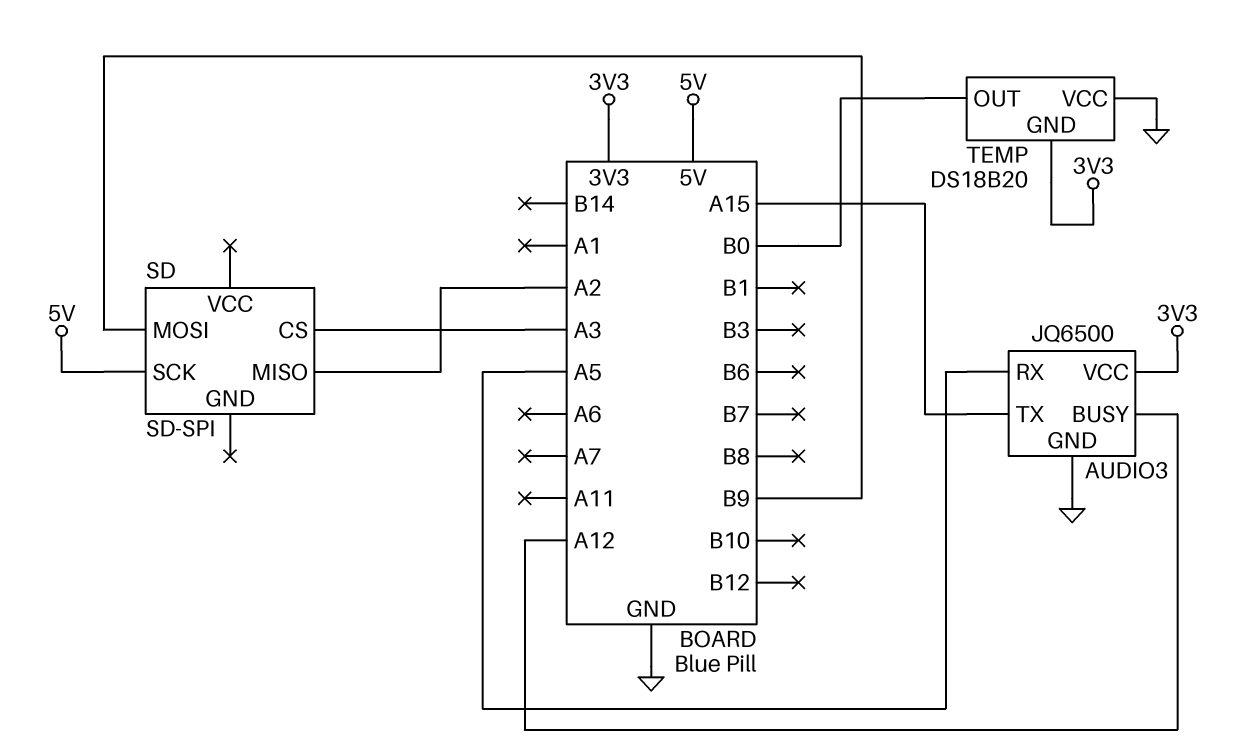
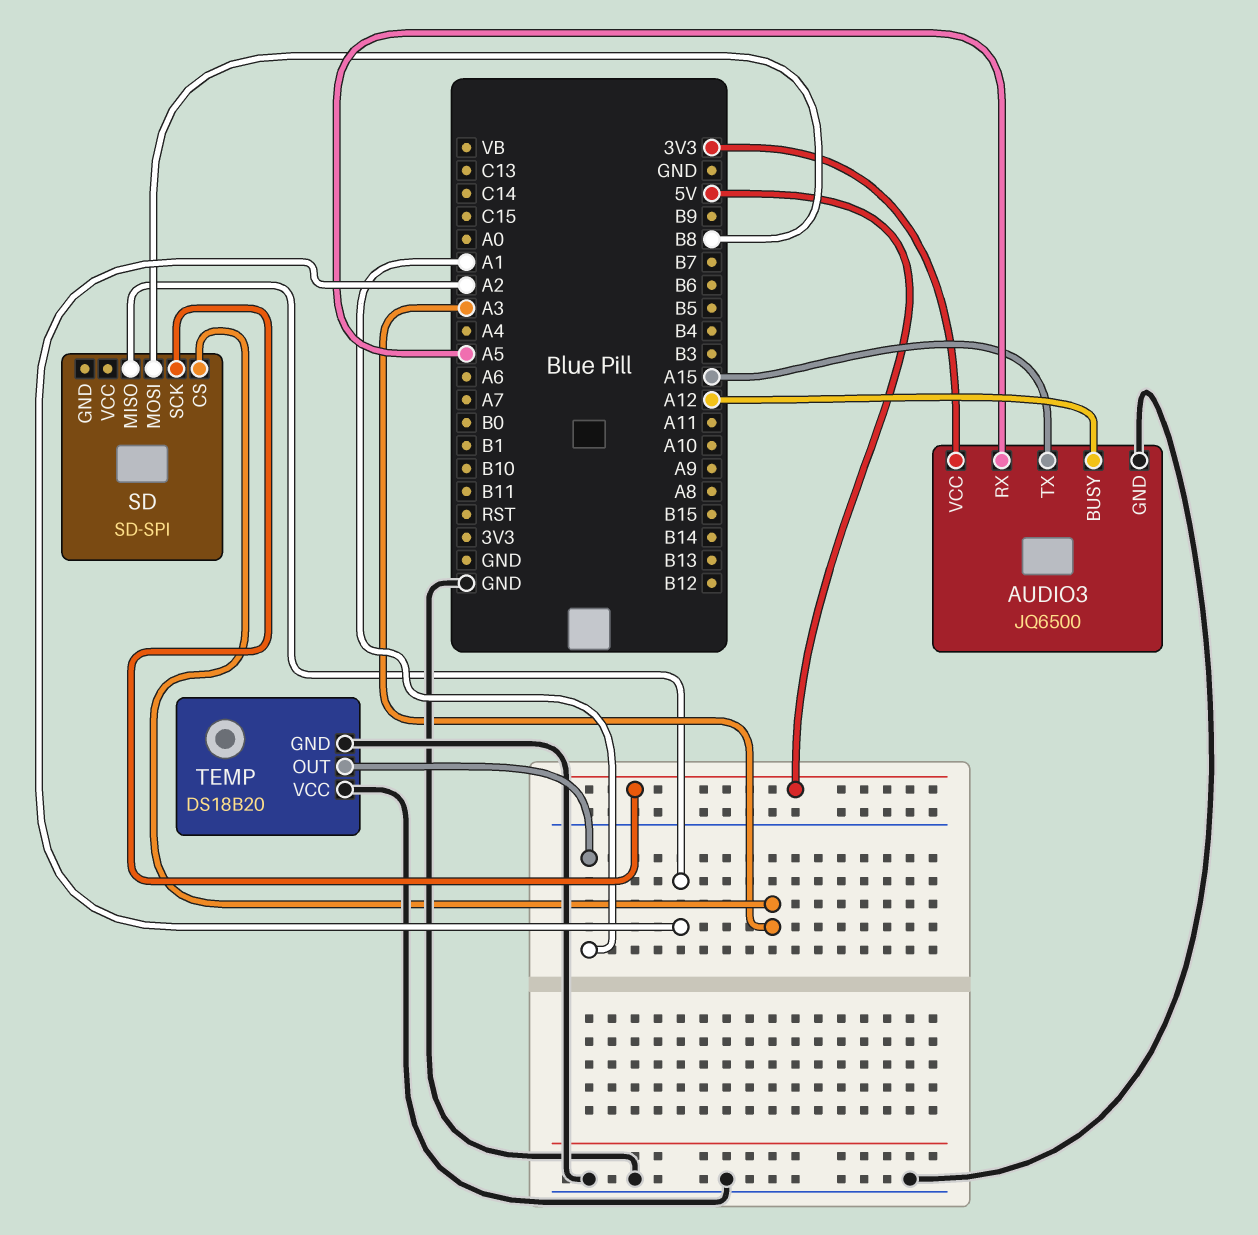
SD pin MOSI: B9 -> B8
TEMP pin GND: 3V3 -> GND
TEMP pin OUT: B0 -> A1

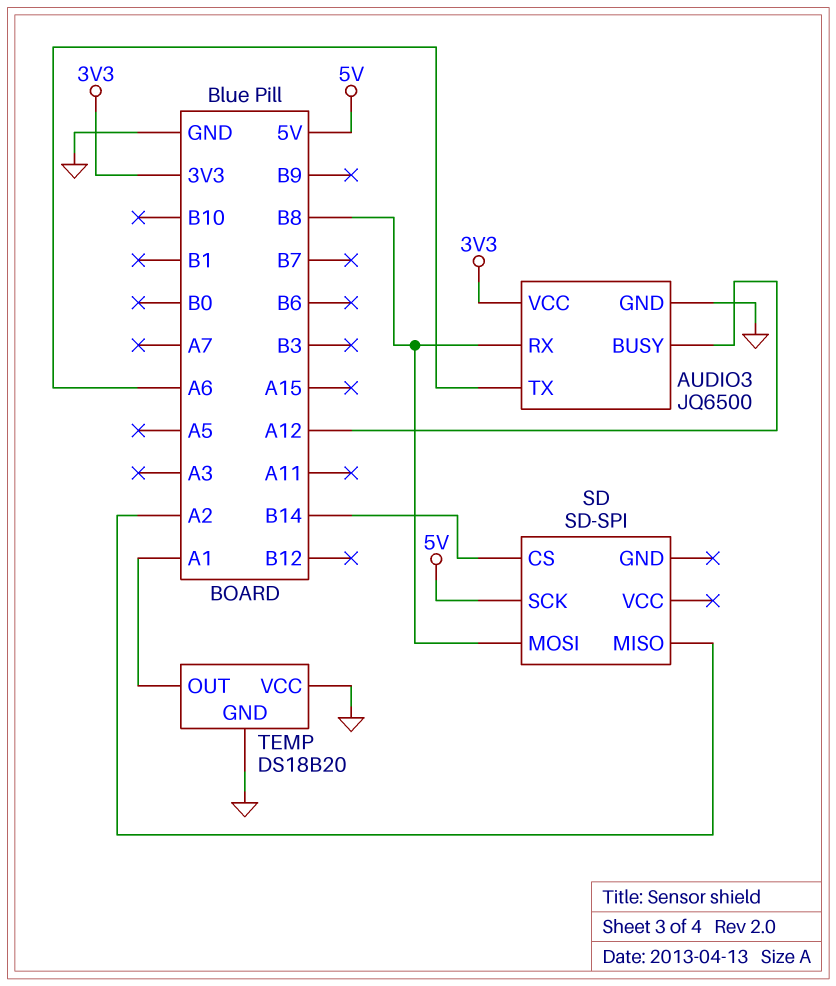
AUDIO3 pin RX: A5 -> B8
AUDIO3 pin TX: A15 -> A6
SD pin CS: A3 -> B14

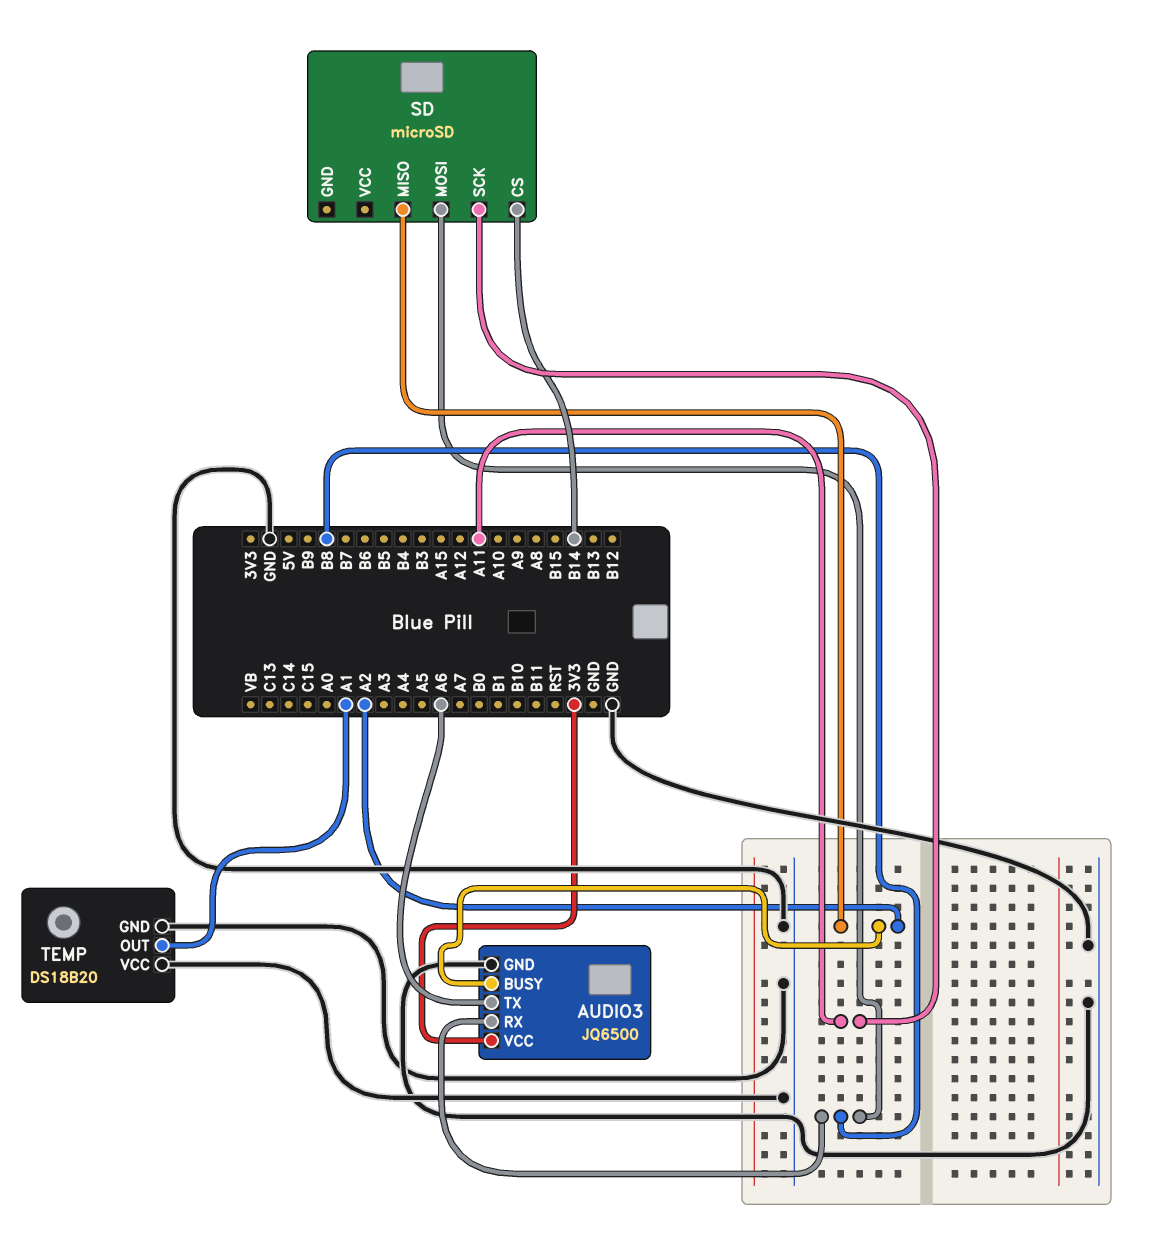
AUDIO3 pin BUSY: A12 -> A2
SD: SD-SPI -> microSD
SD pin SCK: 5V -> A11

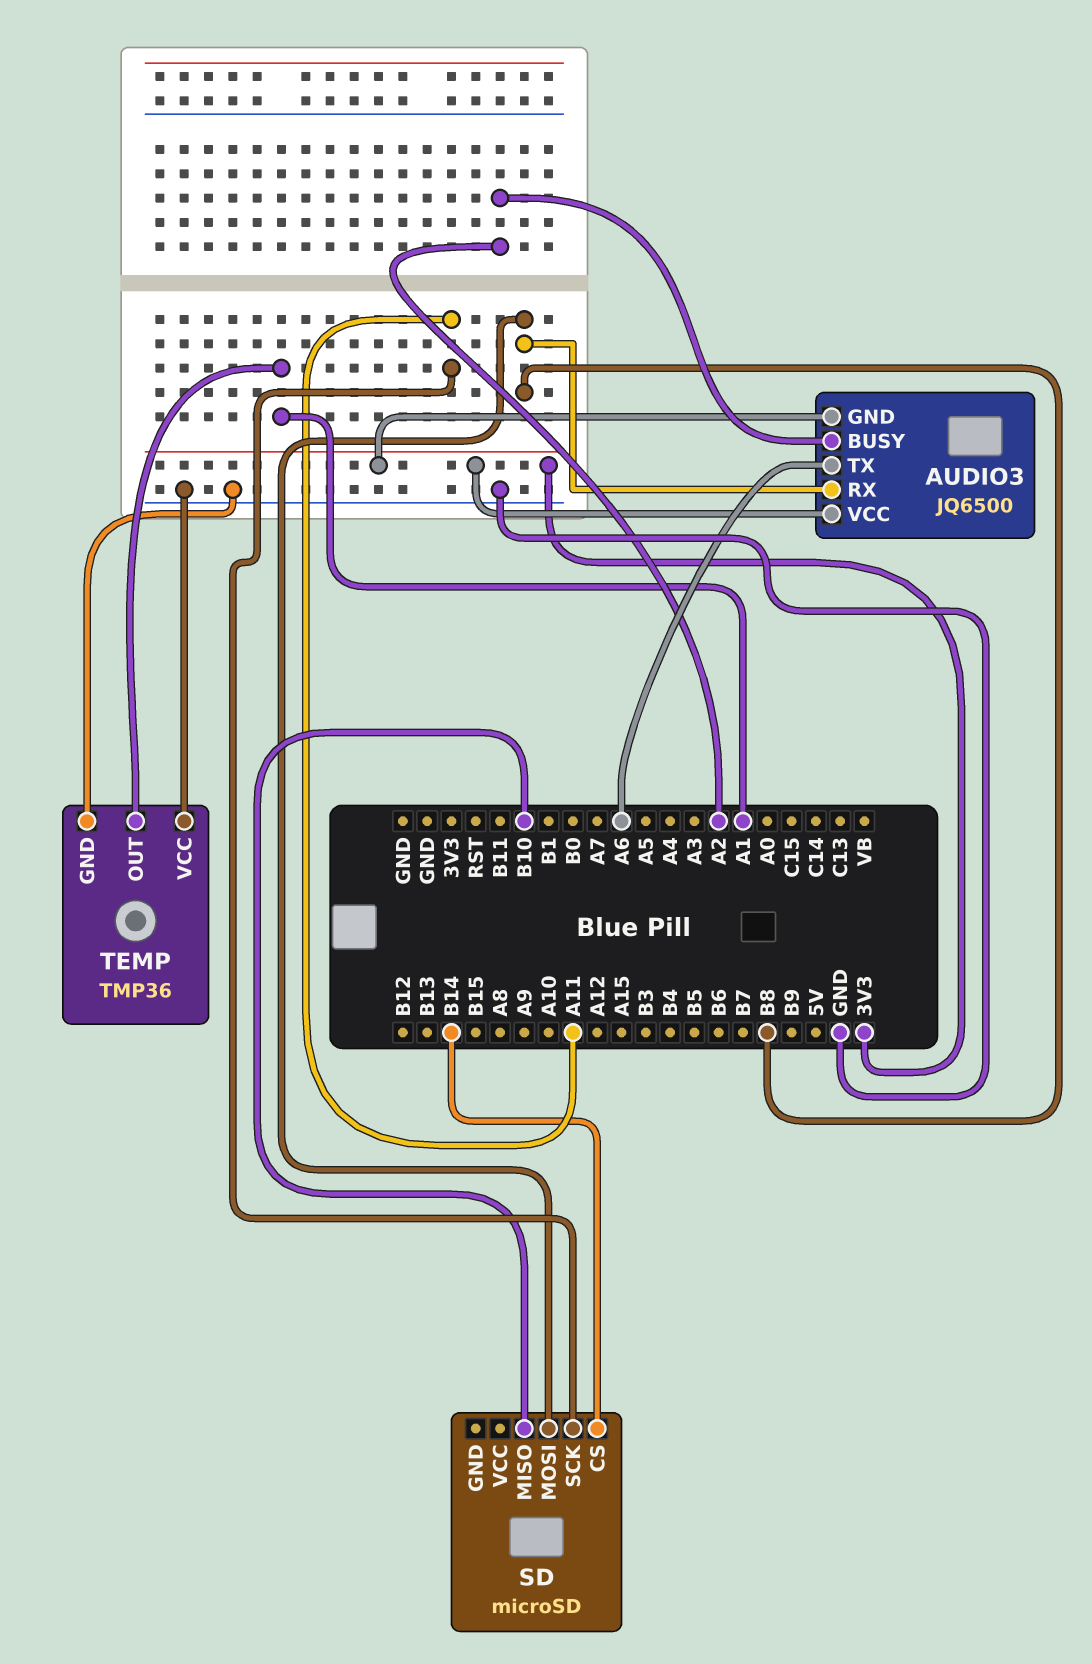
AUDIO3 pin GND: GND -> 3V3
SD pin MISO: A2 -> B10
TEMP: DS18B20 -> TMP36

